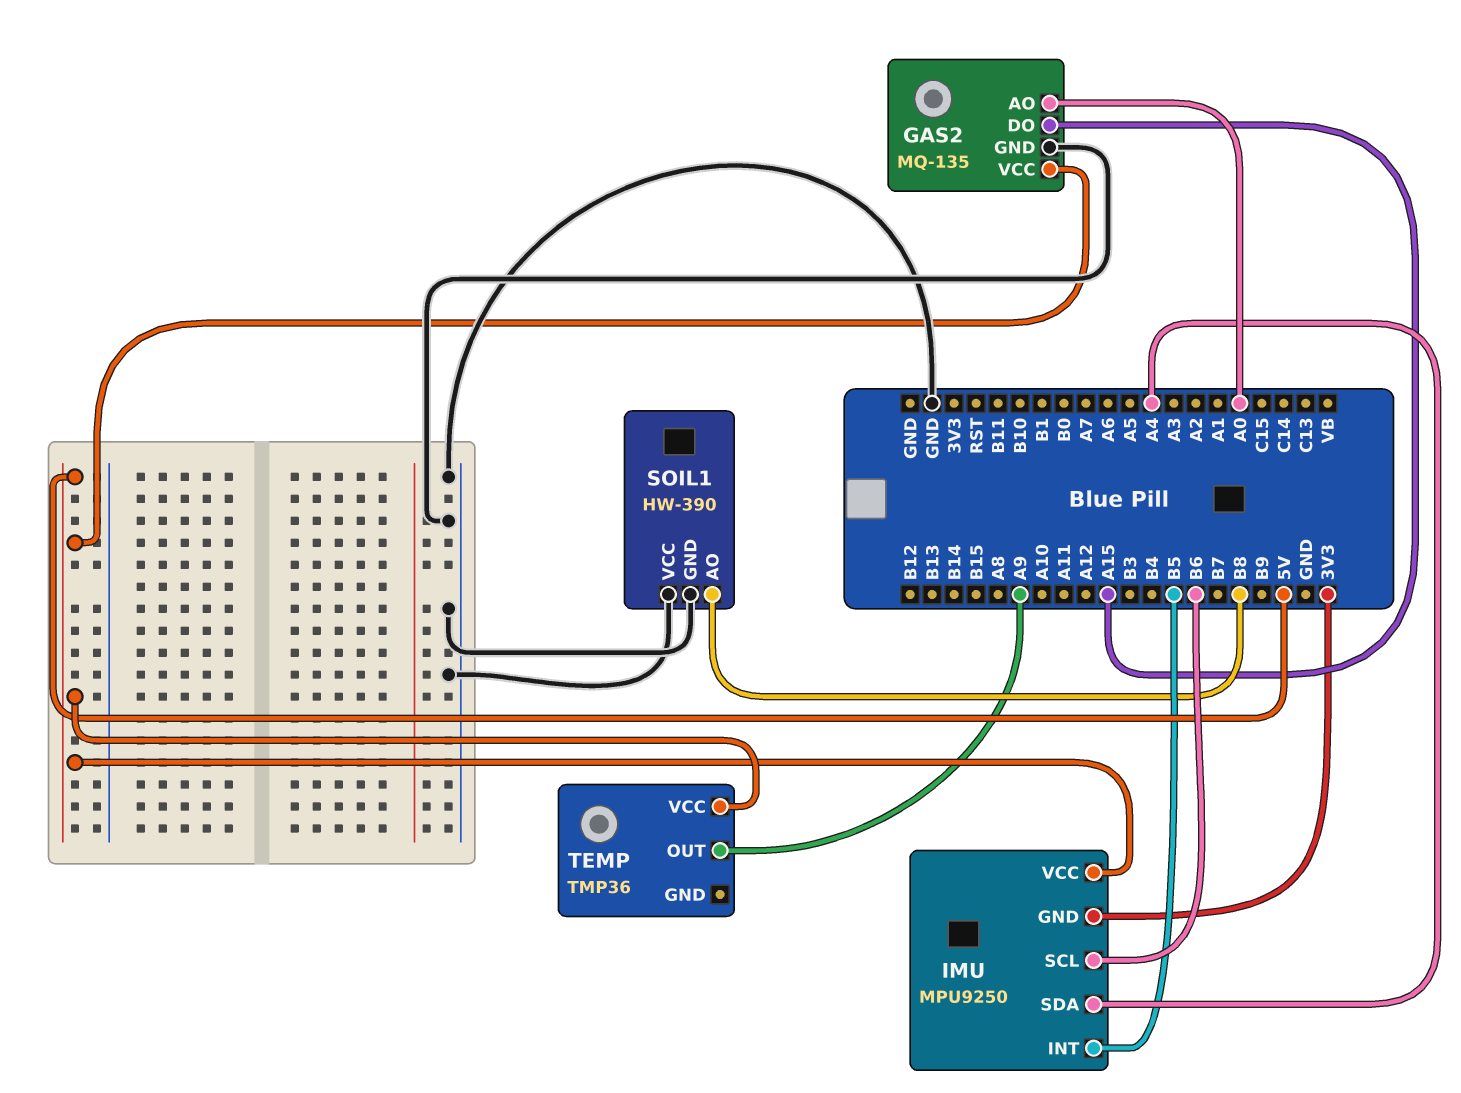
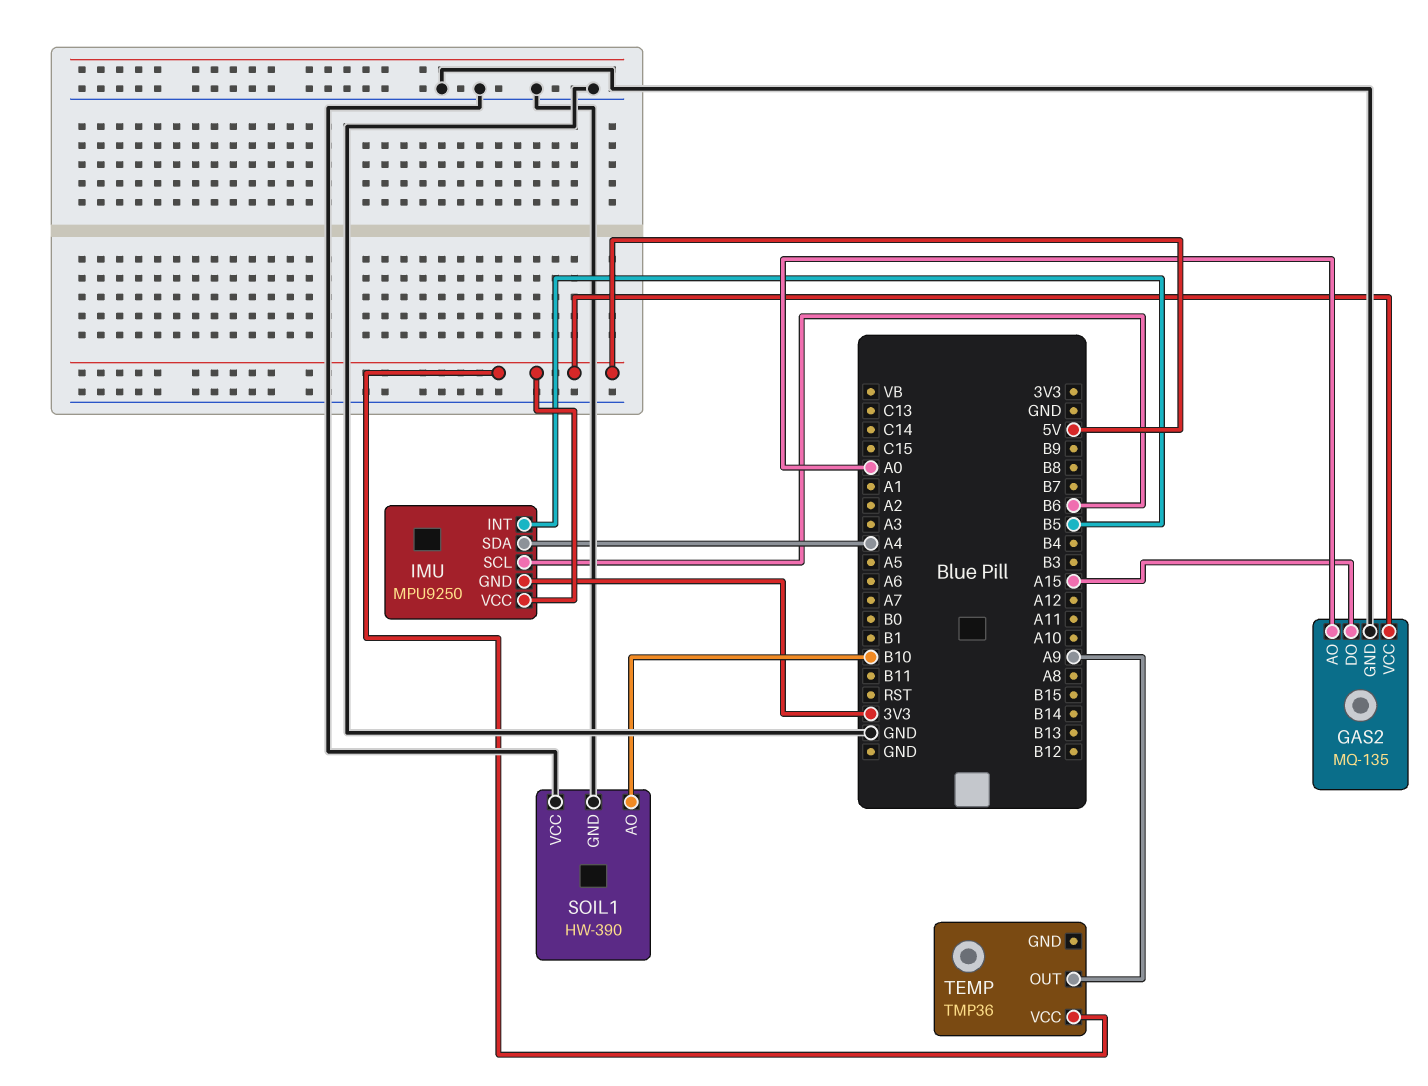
SOIL1 pin AO: B8 -> B10

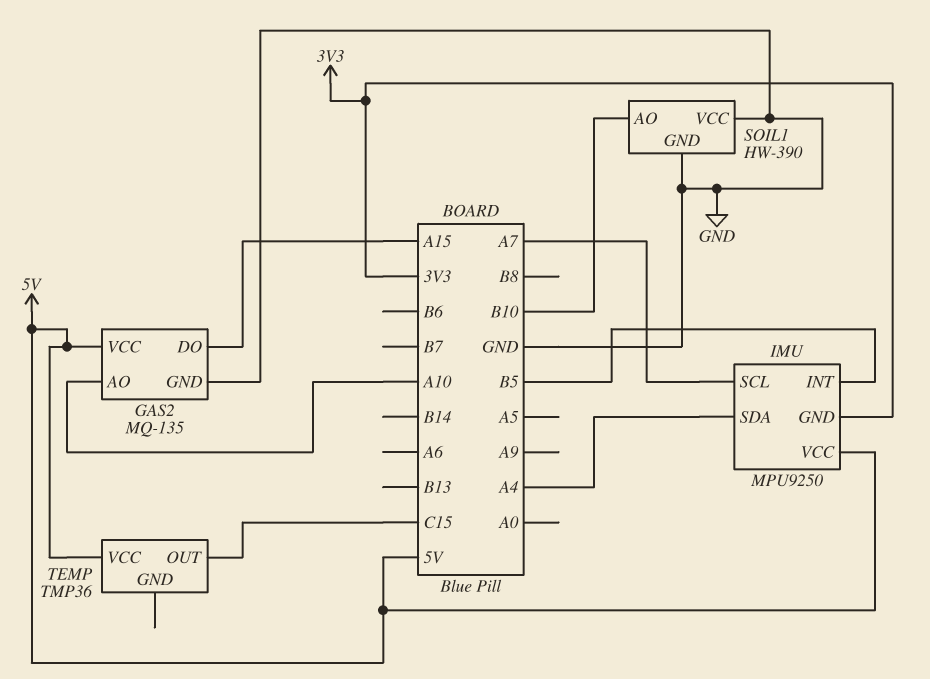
GAS2 pin AO: A0 -> A10
IMU pin SCL: B6 -> A7
TEMP pin OUT: A9 -> C15

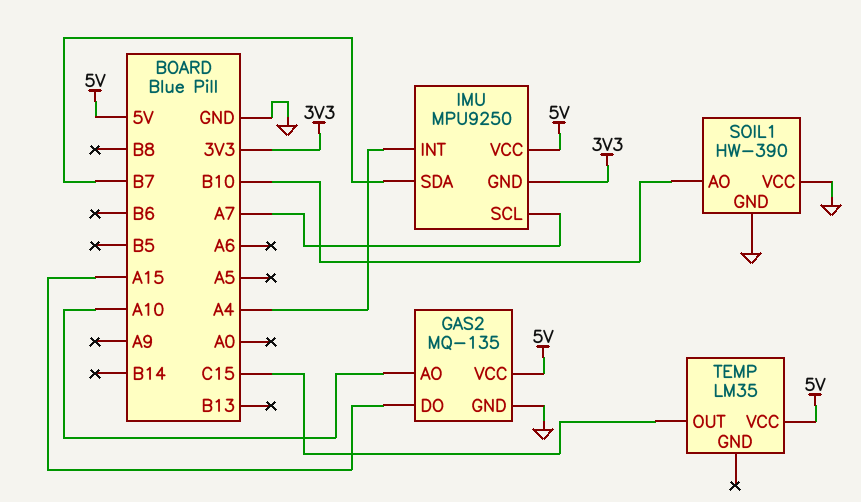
IMU pin INT: B5 -> A4
IMU pin SDA: A4 -> B7
TEMP: TMP36 -> LM35

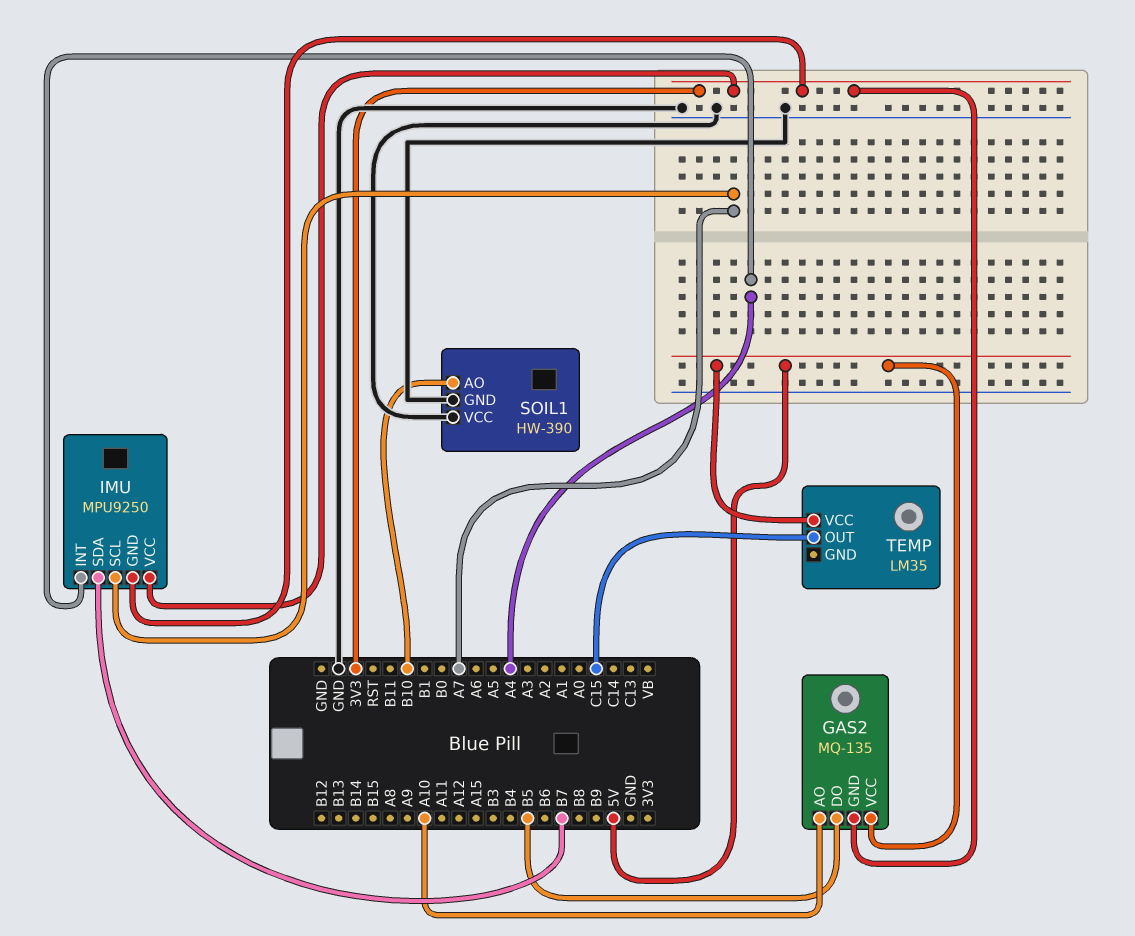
GAS2 pin DO: A15 -> B5
GAS2 pin GND: GND -> 3V3
IMU pin VCC: 5V -> 3V3

